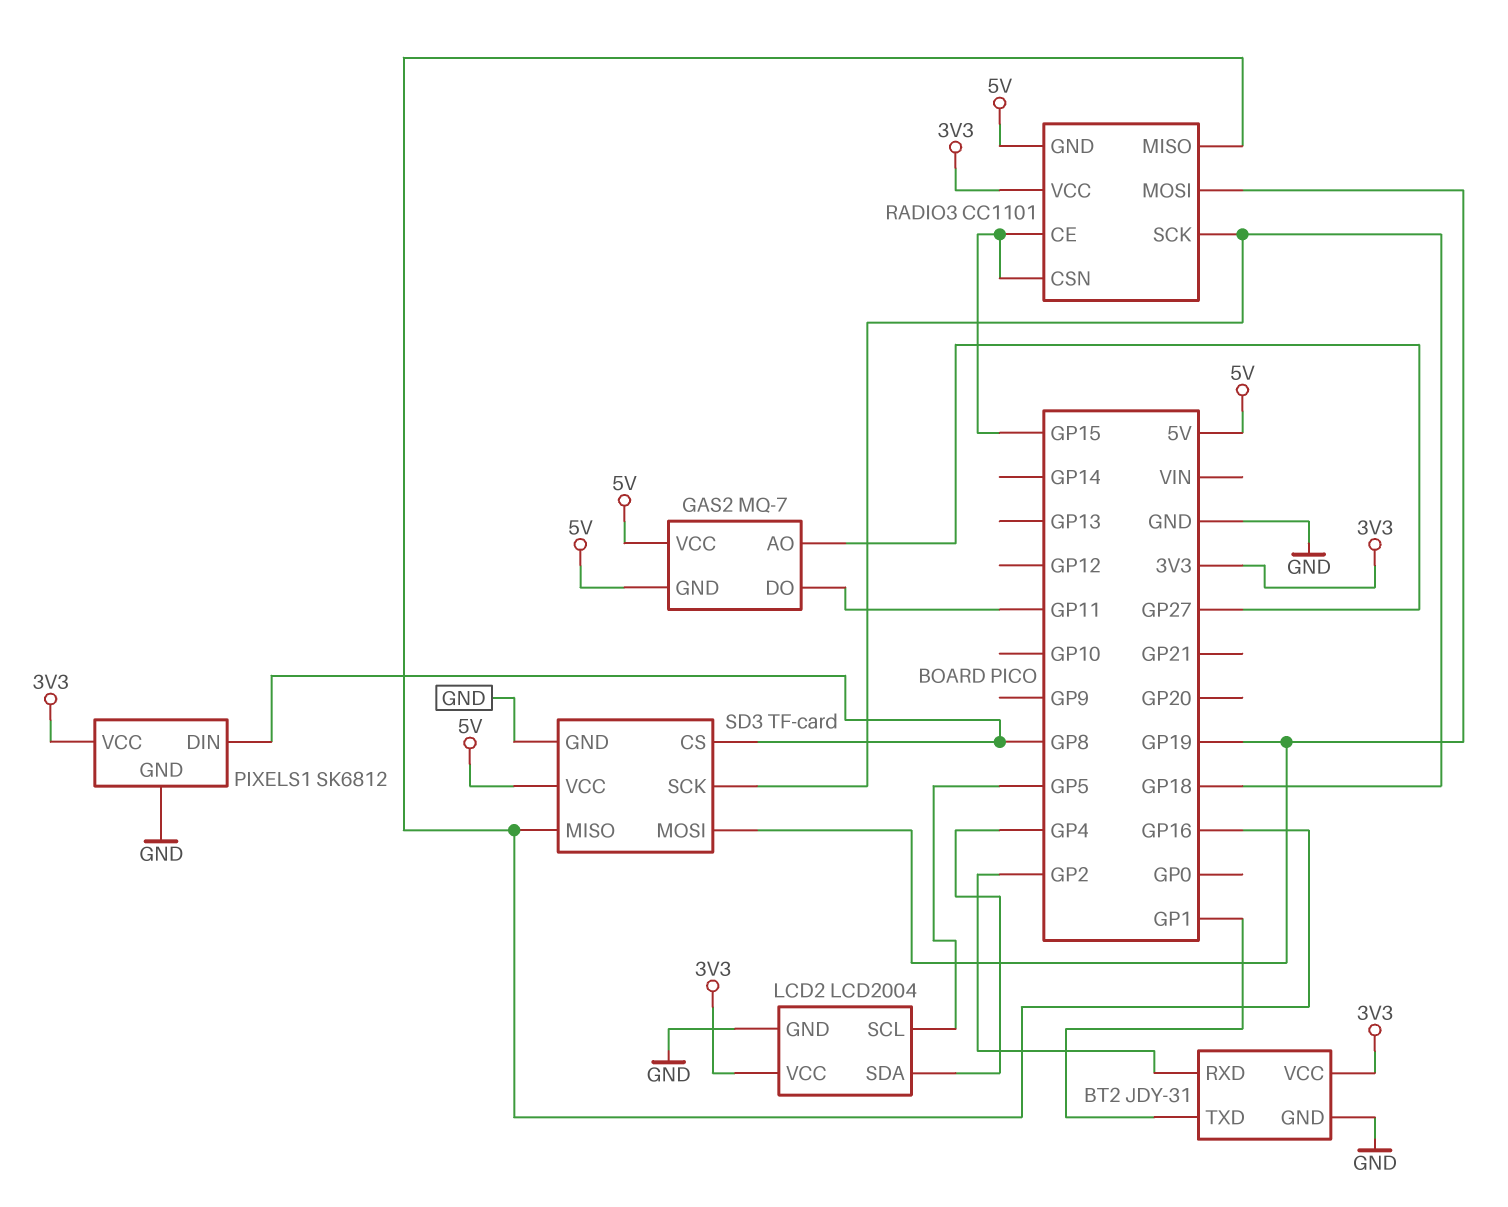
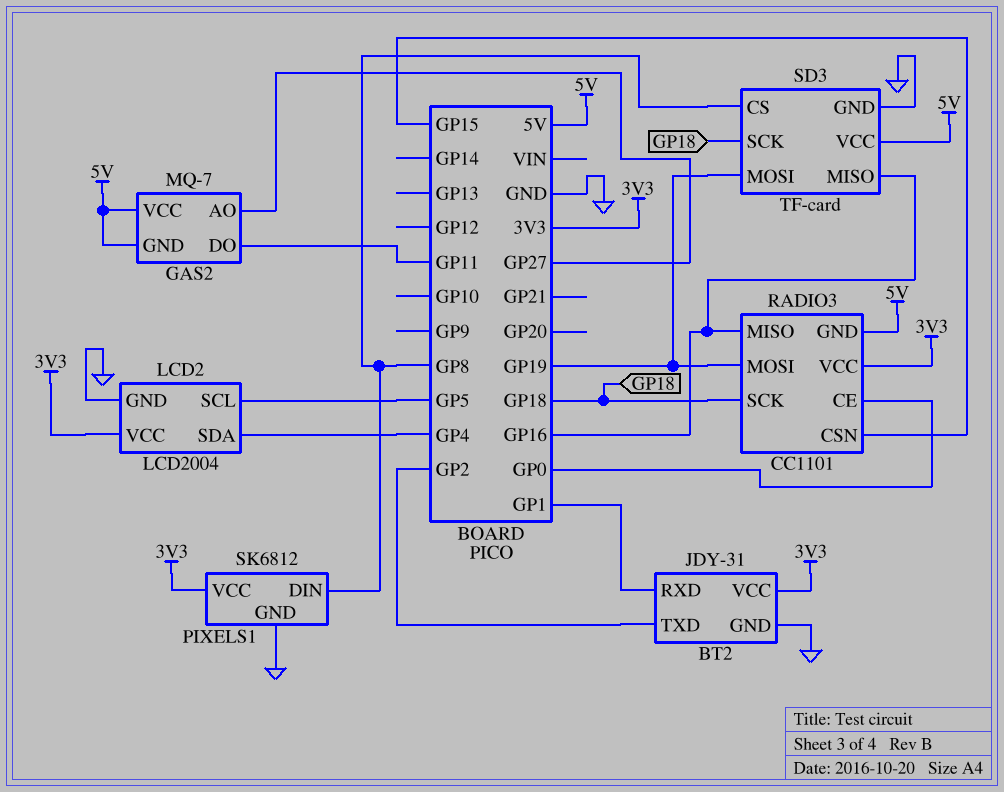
BT2 pin RXD: GP2 -> GP1
BT2 pin TXD: GP1 -> GP2
RADIO3 pin CE: GP15 -> GP0

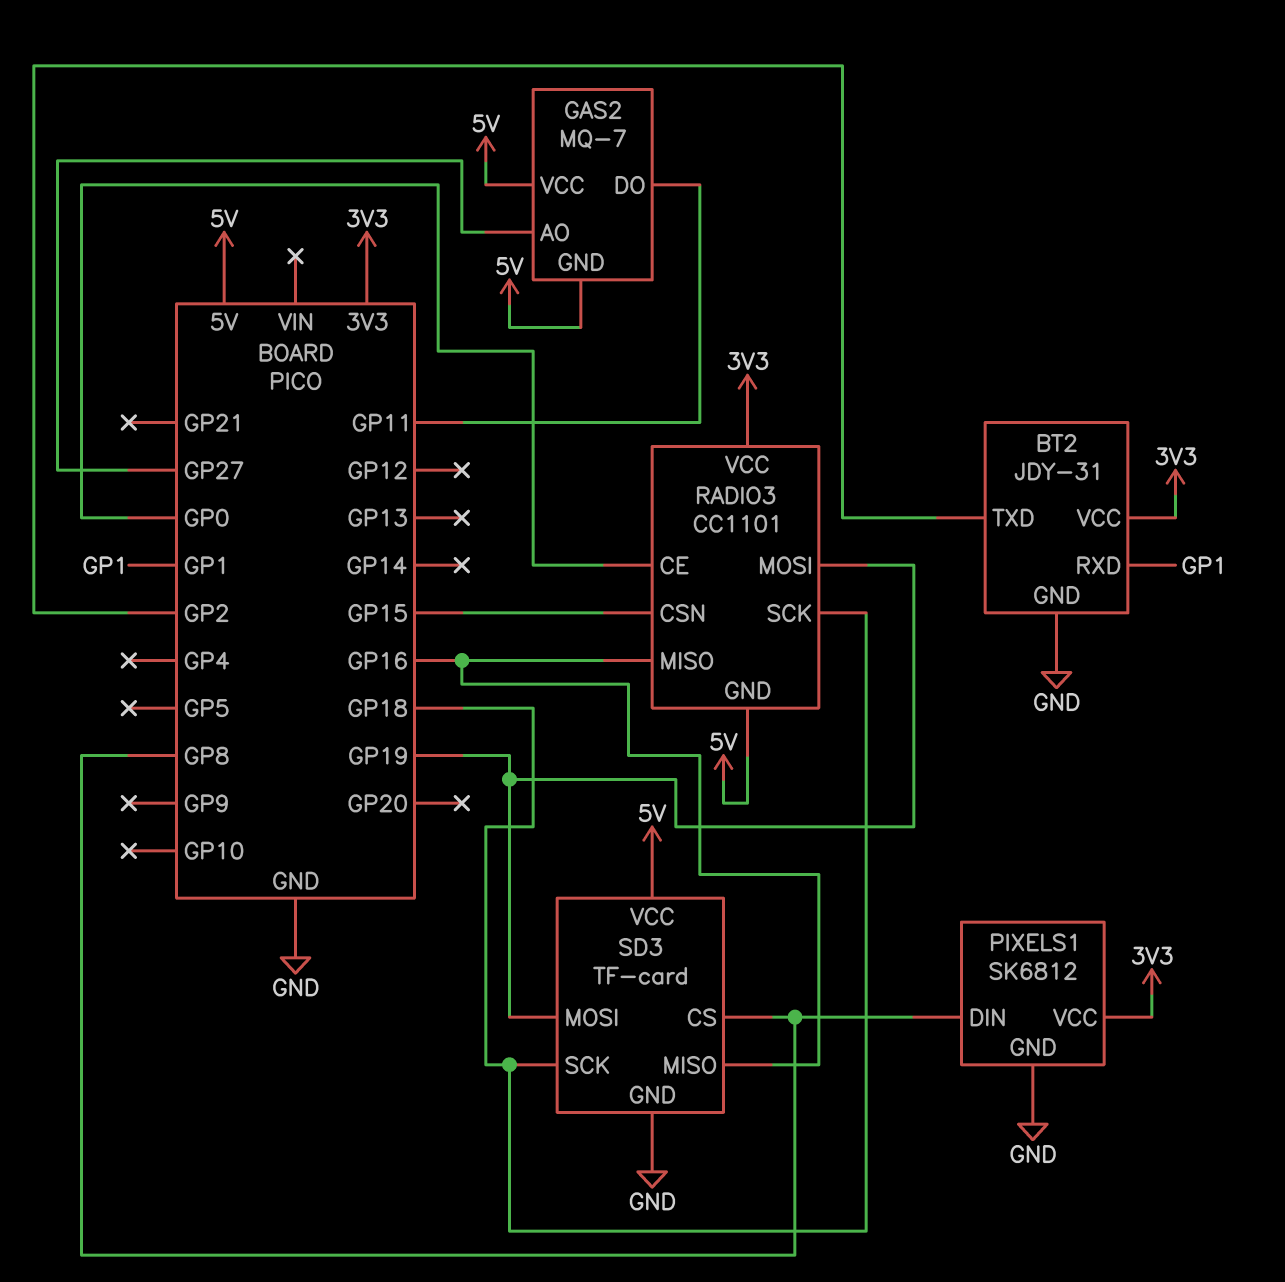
LCD2: LCD2004 -> none
LCD2 pin GND: GND -> none
LCD2 pin SCL: GP5 -> none
LCD2 pin SDA: GP4 -> none
LCD2 pin VCC: 3V3 -> none

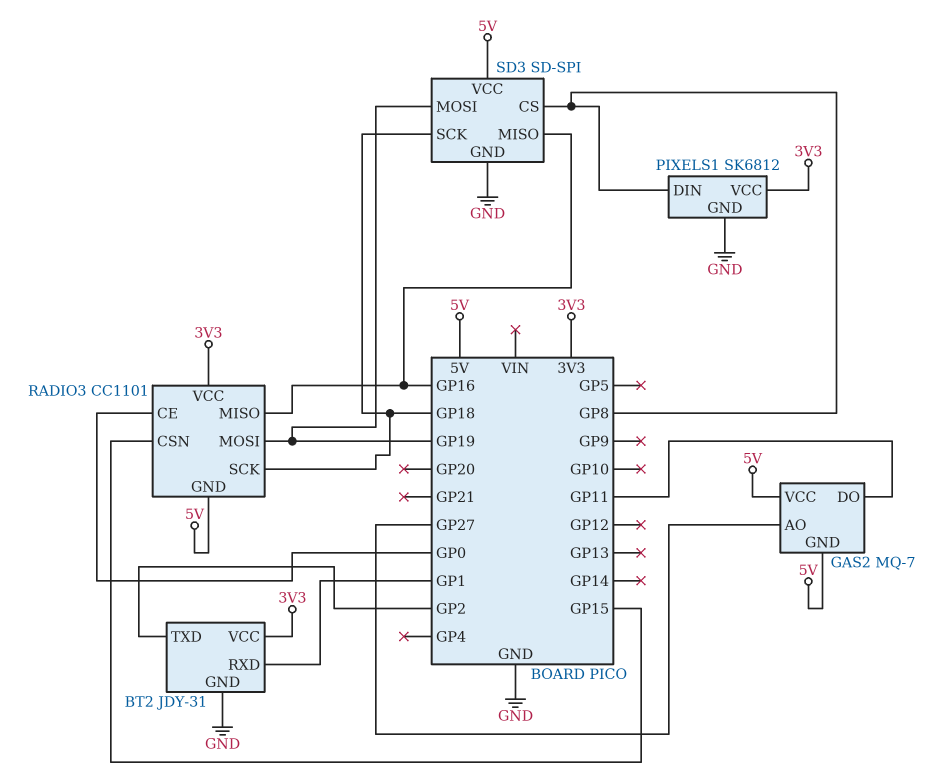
SD3: TF-card -> SD-SPI

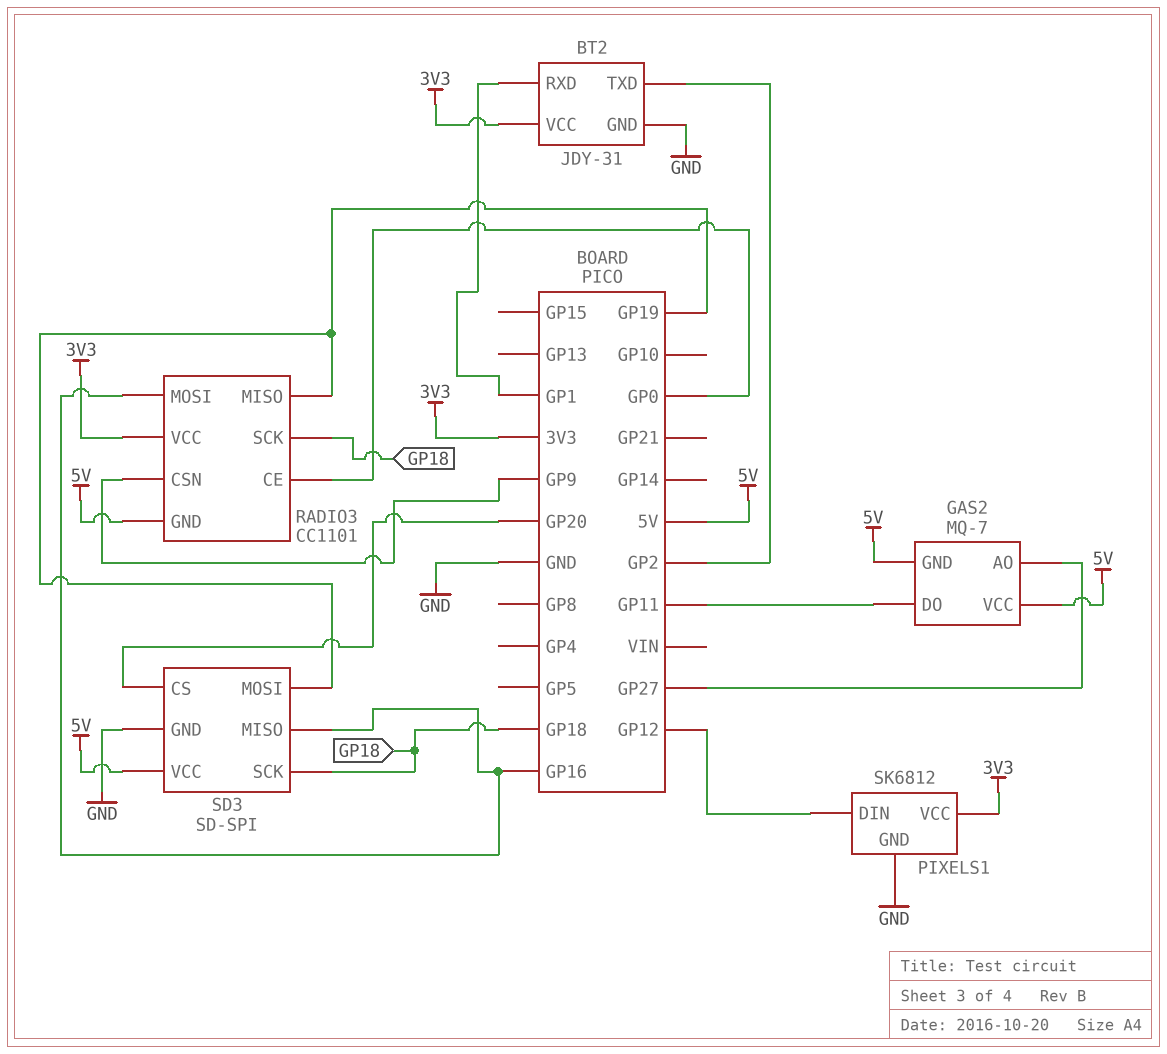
PIXELS1 pin DIN: GP8 -> GP12
RADIO3 pin CSN: GP15 -> GP9
RADIO3 pin MISO: GP16 -> GP19
RADIO3 pin MOSI: GP19 -> GP16
SD3 pin CS: GP8 -> GP20

